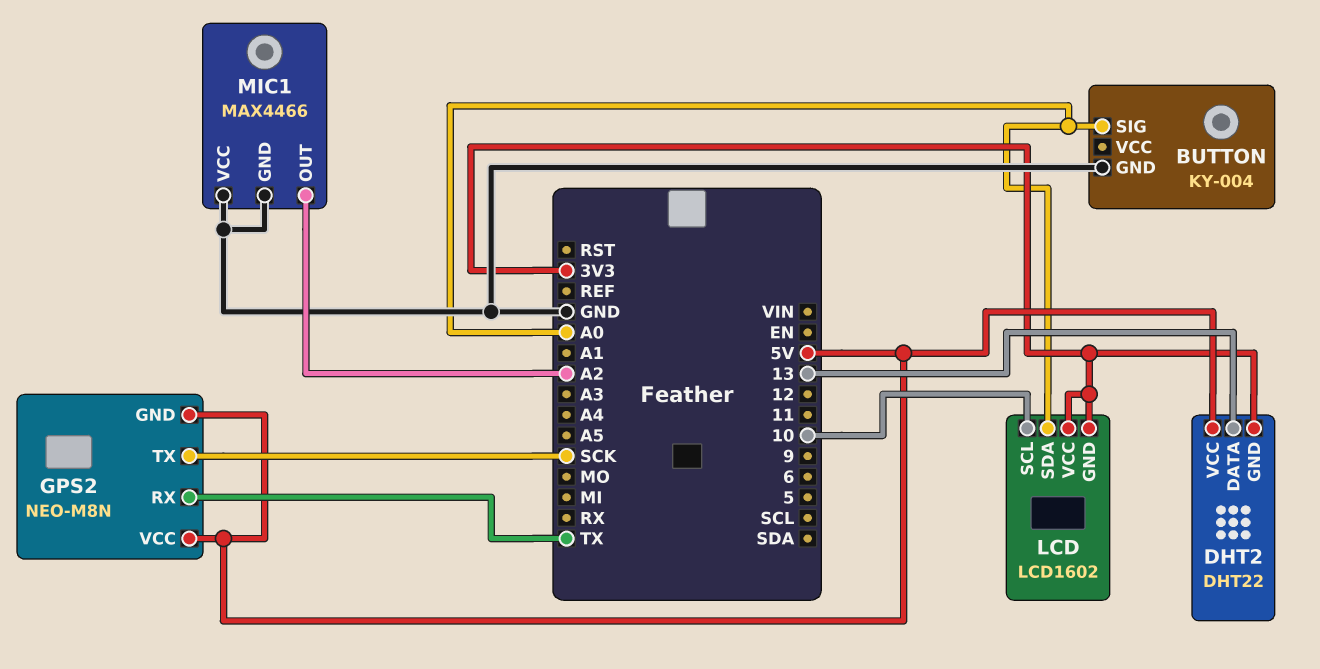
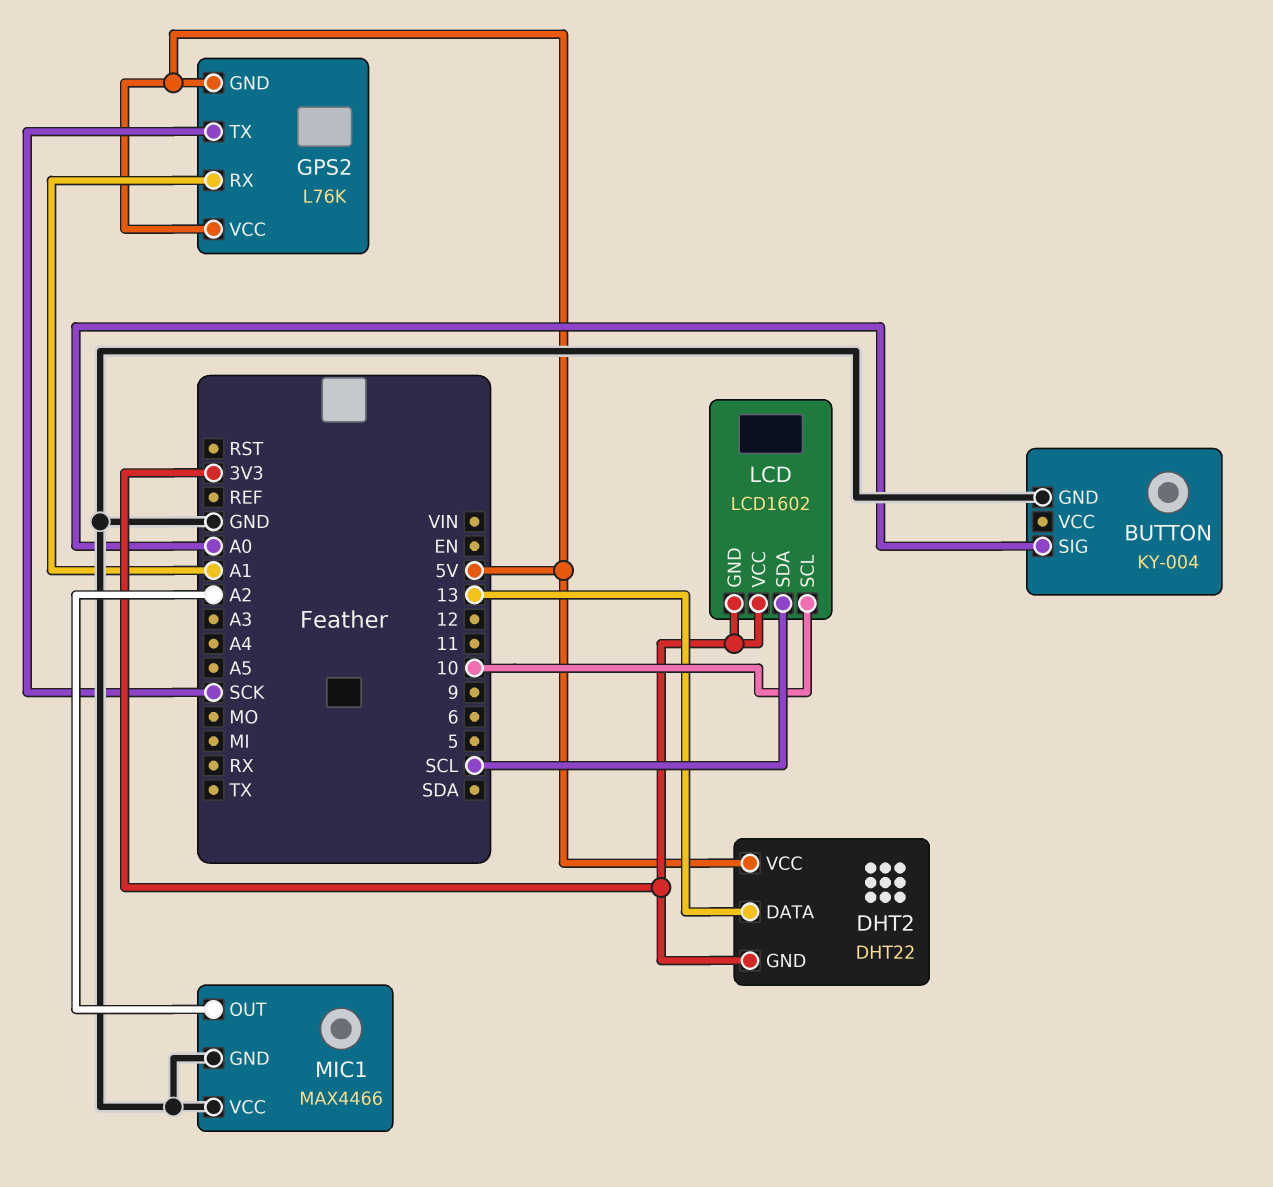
GPS2: NEO-M8N -> L76K
GPS2 pin RX: TX -> A1
LCD pin SDA: A0 -> SCL

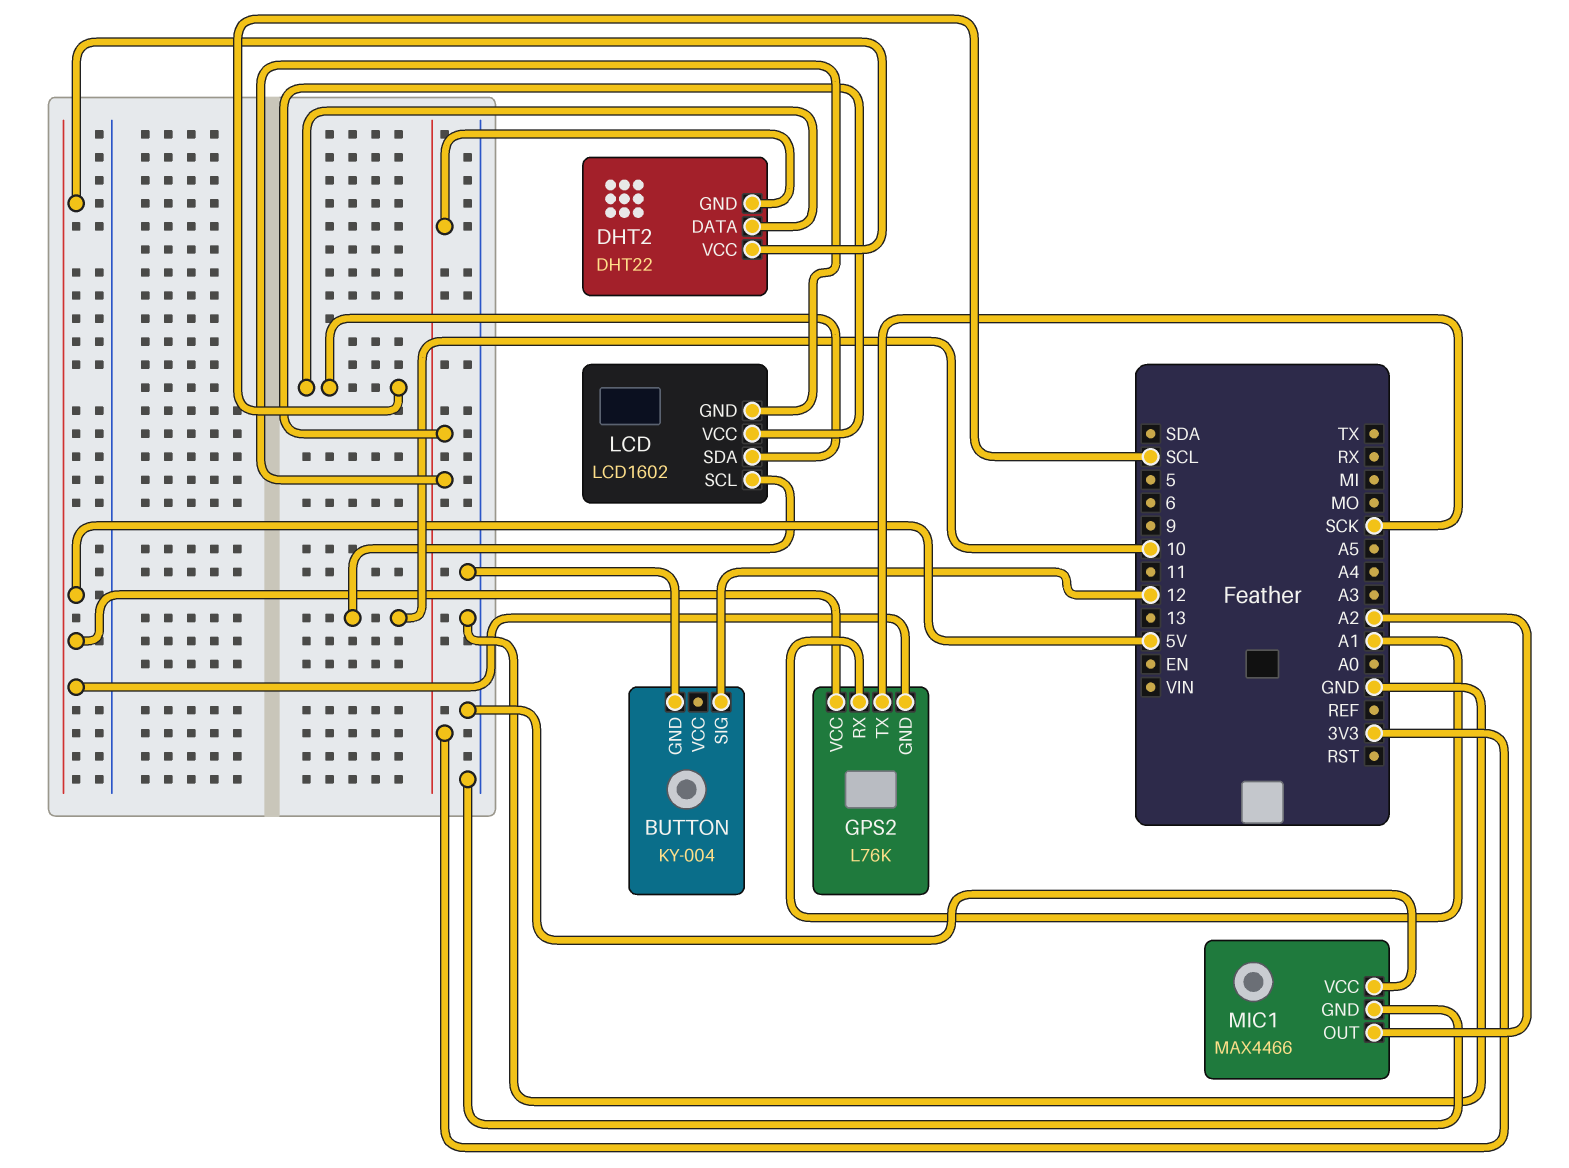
BUTTON pin SIG: A0 -> 12
DHT2 pin DATA: 13 -> SCL

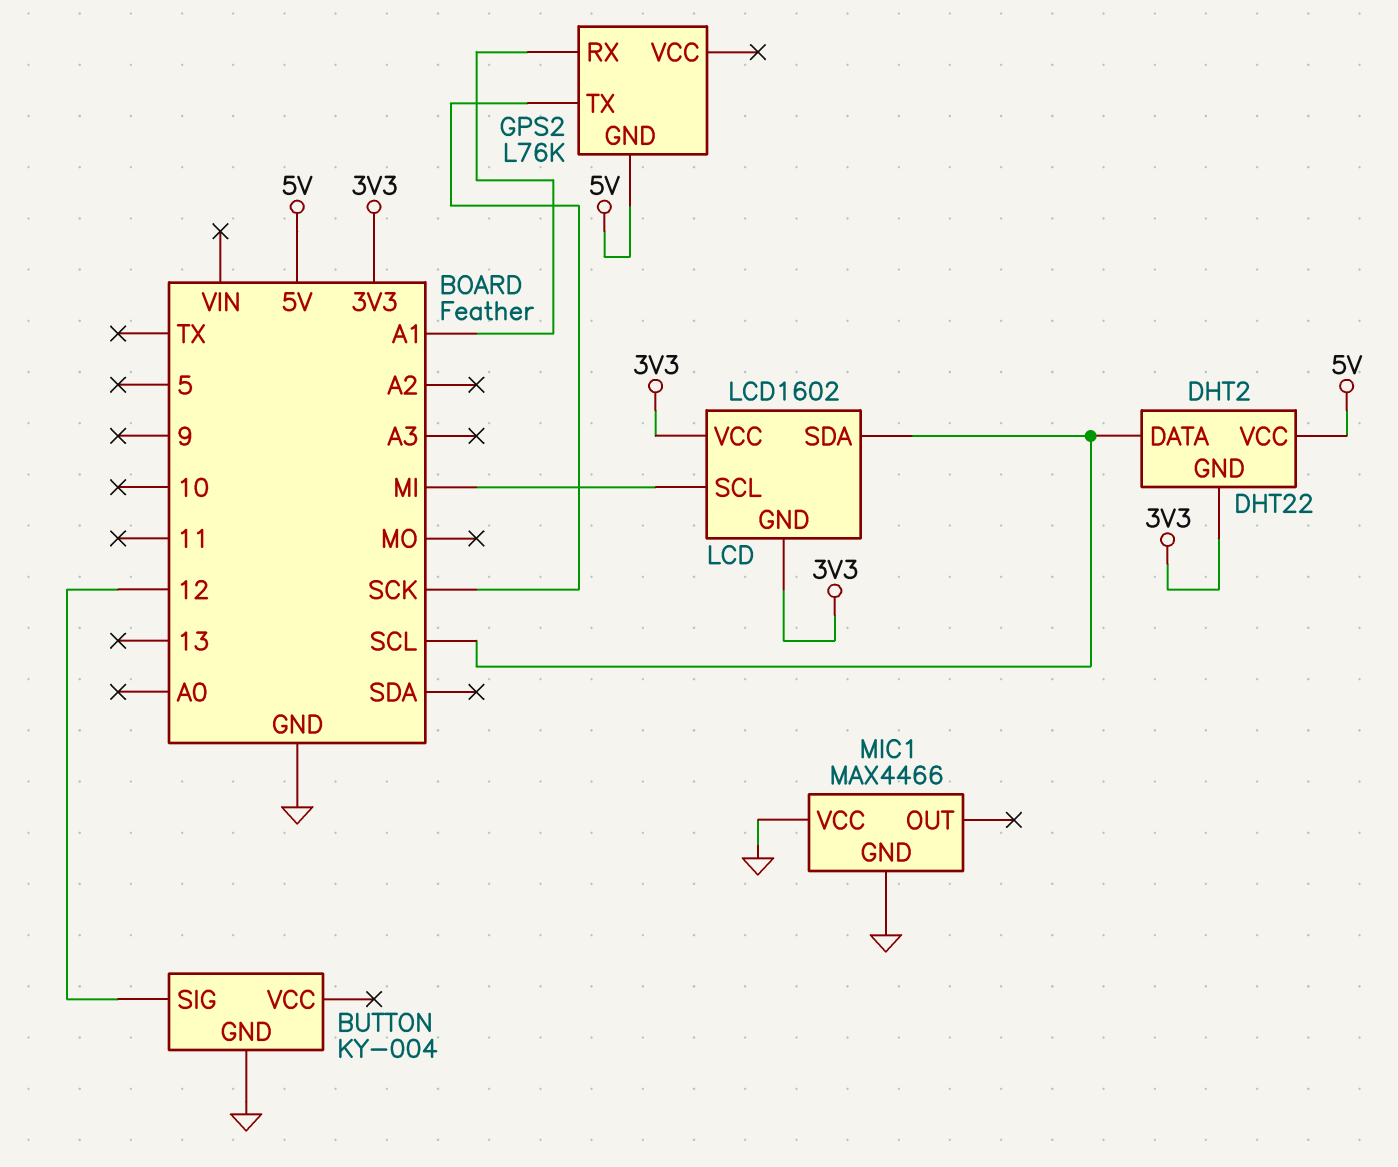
GPS2 pin VCC: 5V -> none
LCD pin SCL: 10 -> MI
MIC1 pin OUT: A2 -> none

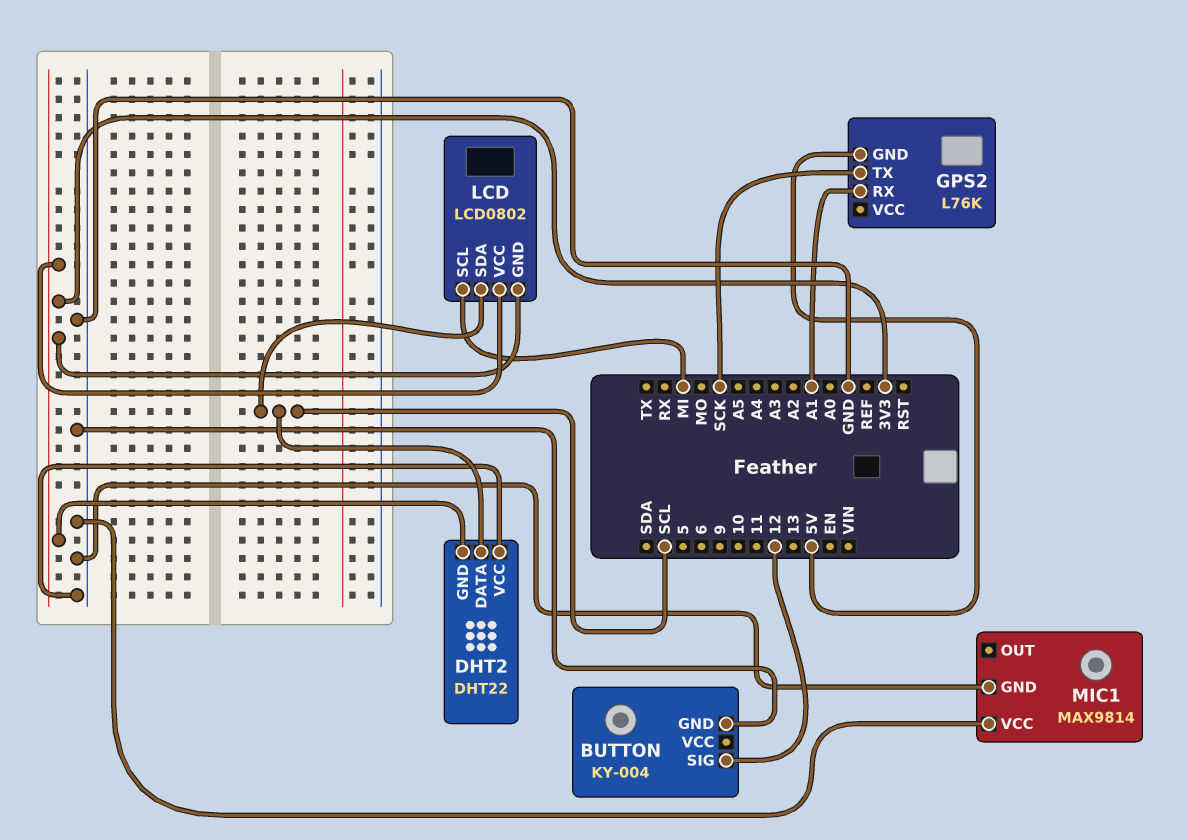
DHT2 pin VCC: 5V -> GND
LCD: LCD1602 -> LCD0802
MIC1: MAX4466 -> MAX9814

